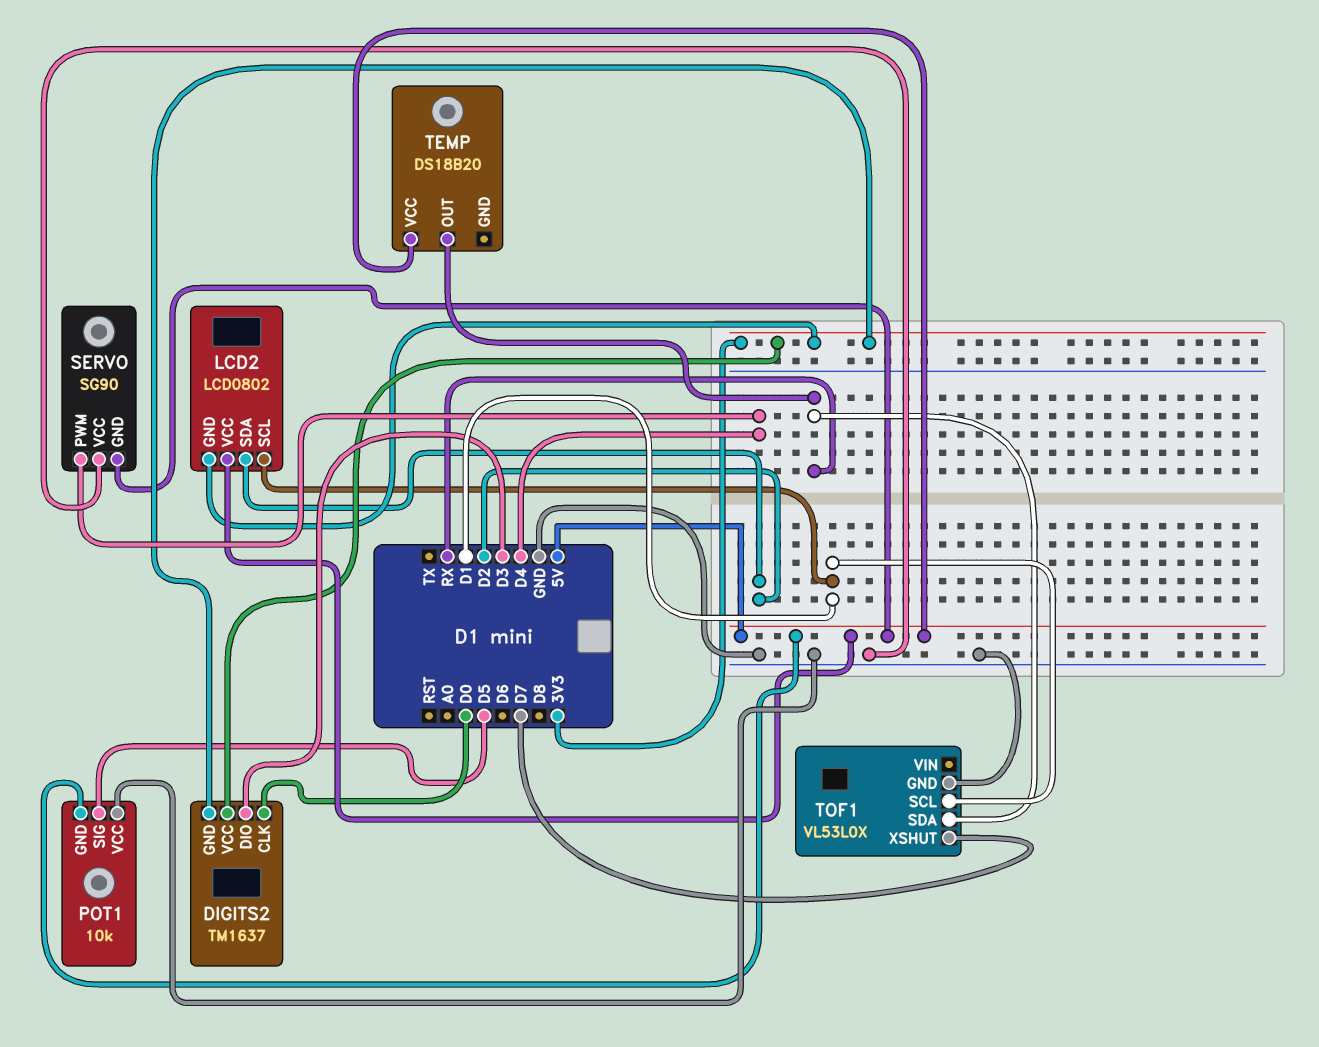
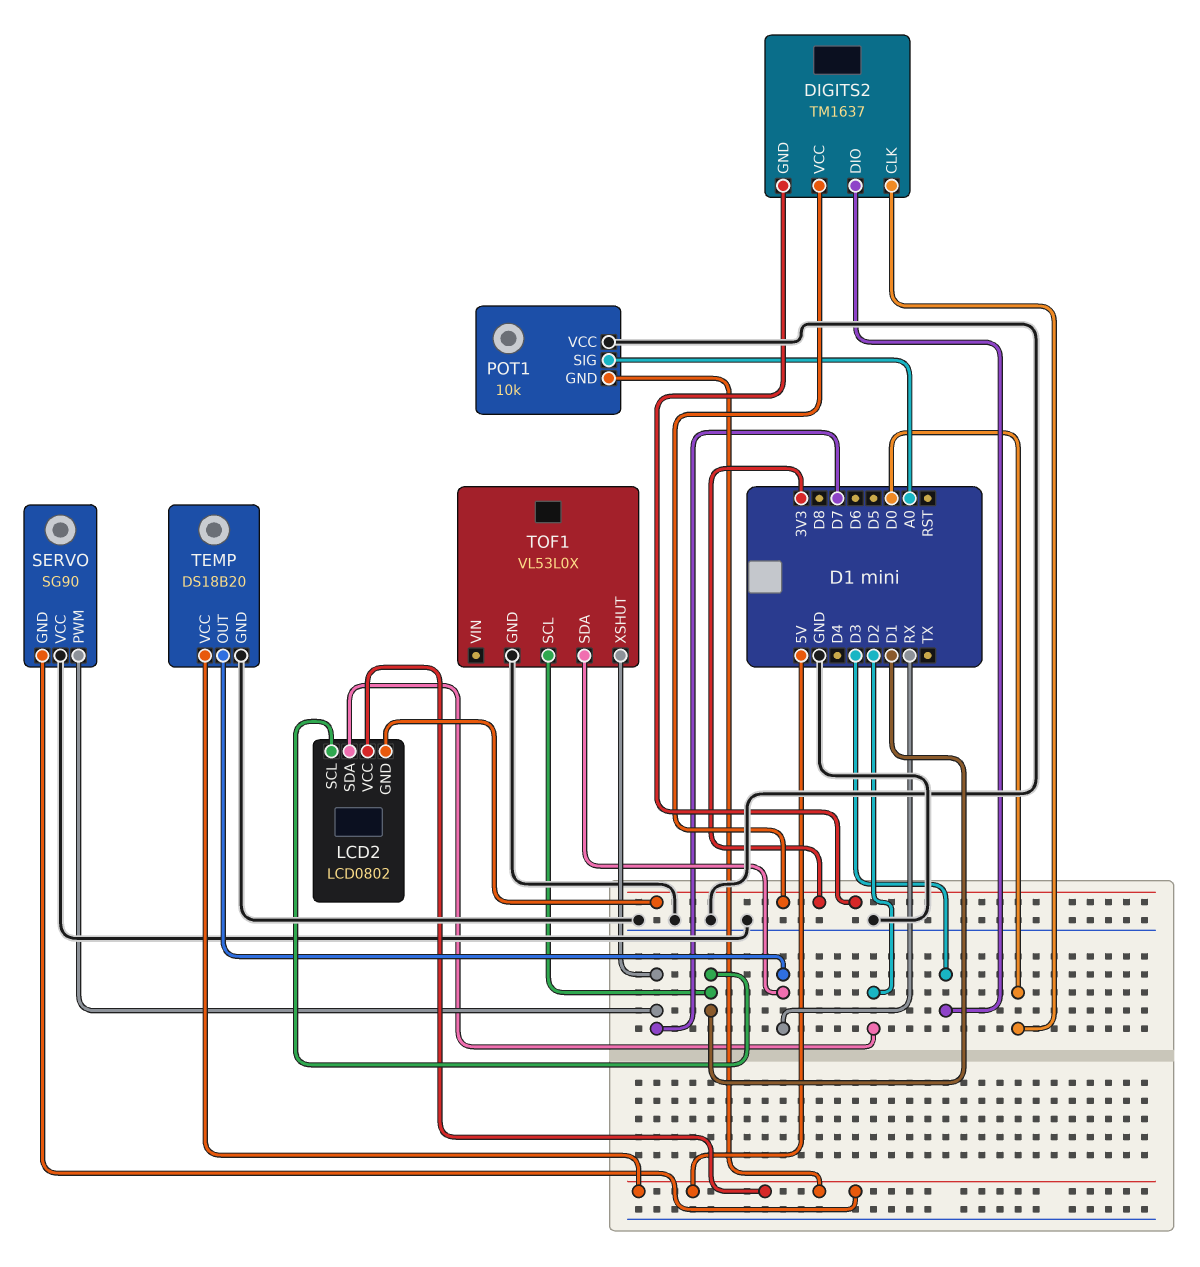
POT1 pin SIG: D5 -> A0
SERVO pin PWM: D4 -> D7
TEMP pin GND: none -> GND

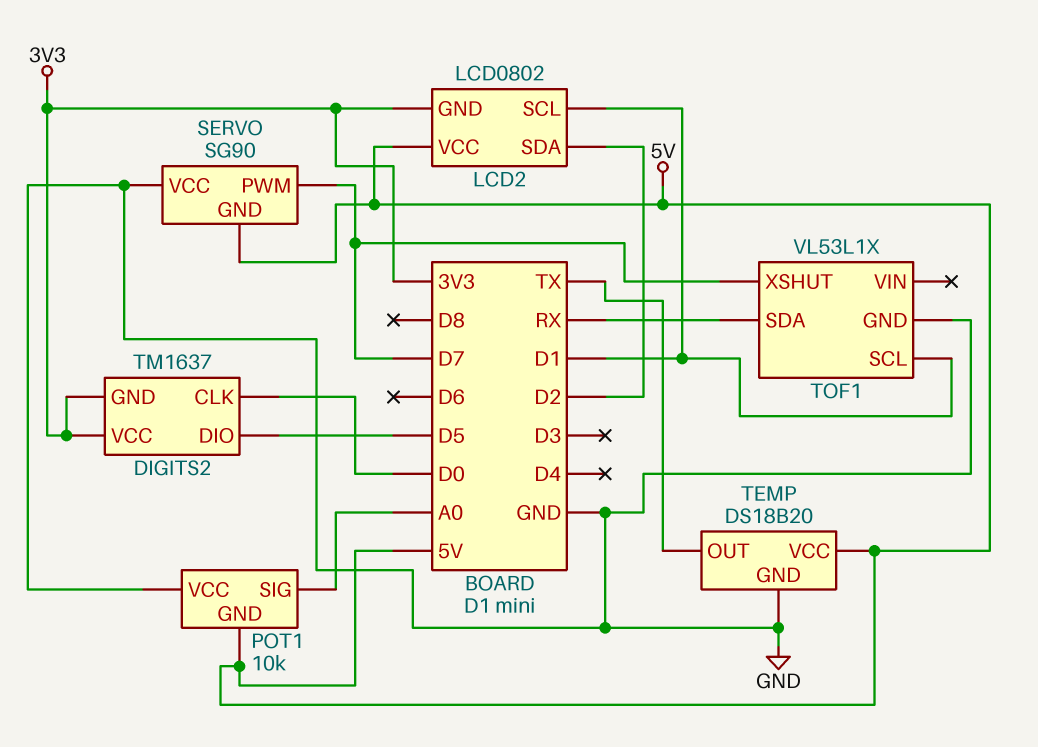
DIGITS2 pin DIO: D3 -> D5
TEMP pin OUT: RX -> TX
TOF1: VL53L0X -> VL53L1X

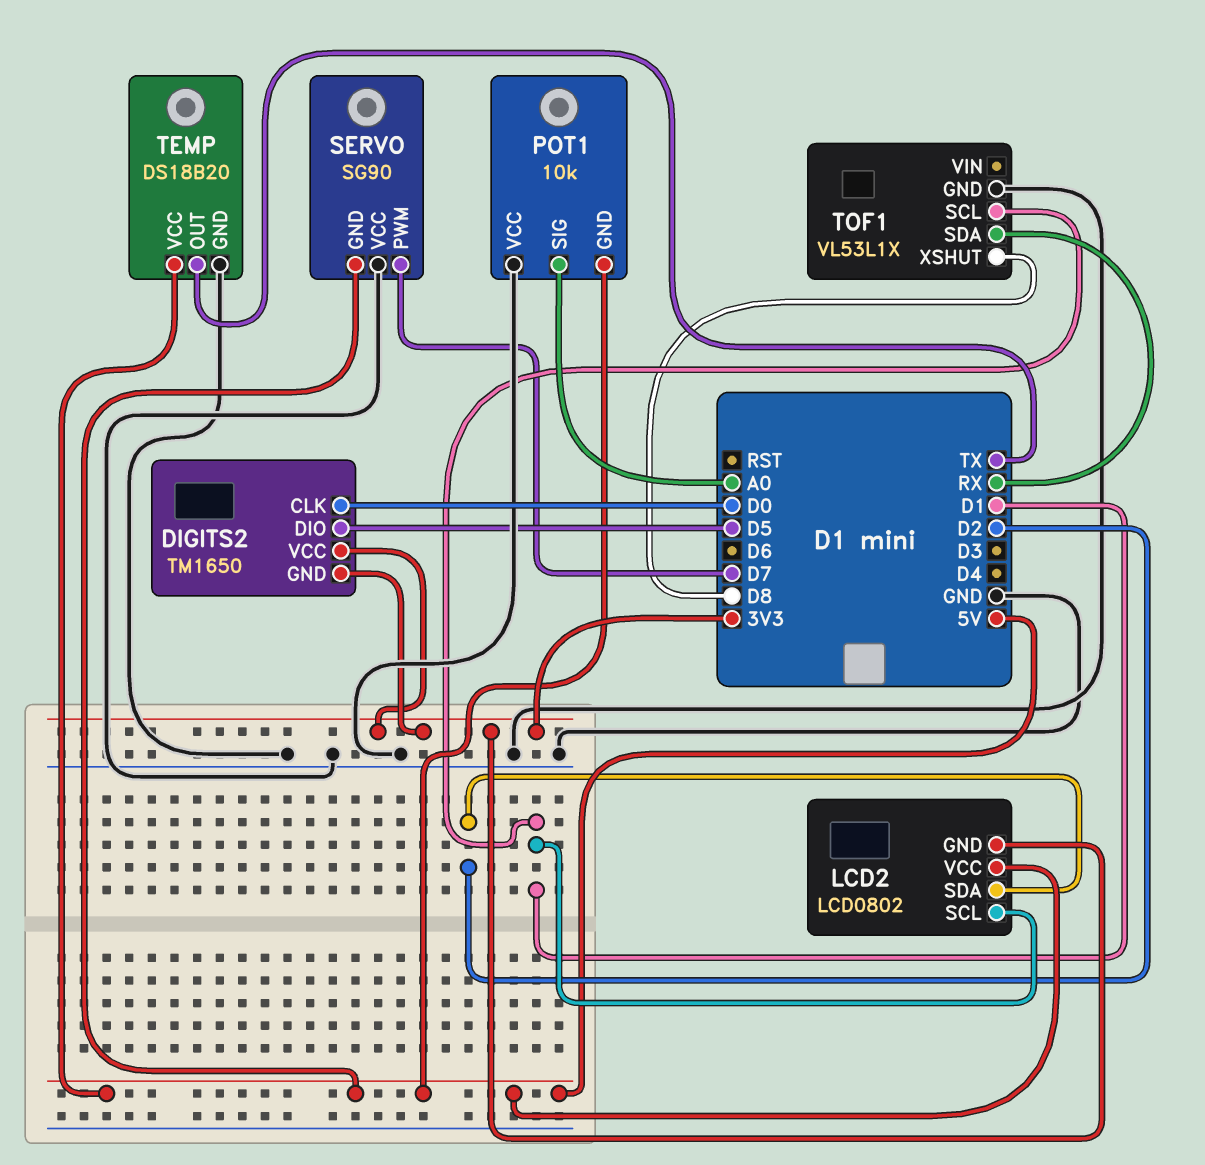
DIGITS2: TM1637 -> TM1650
TOF1 pin XSHUT: D7 -> D8

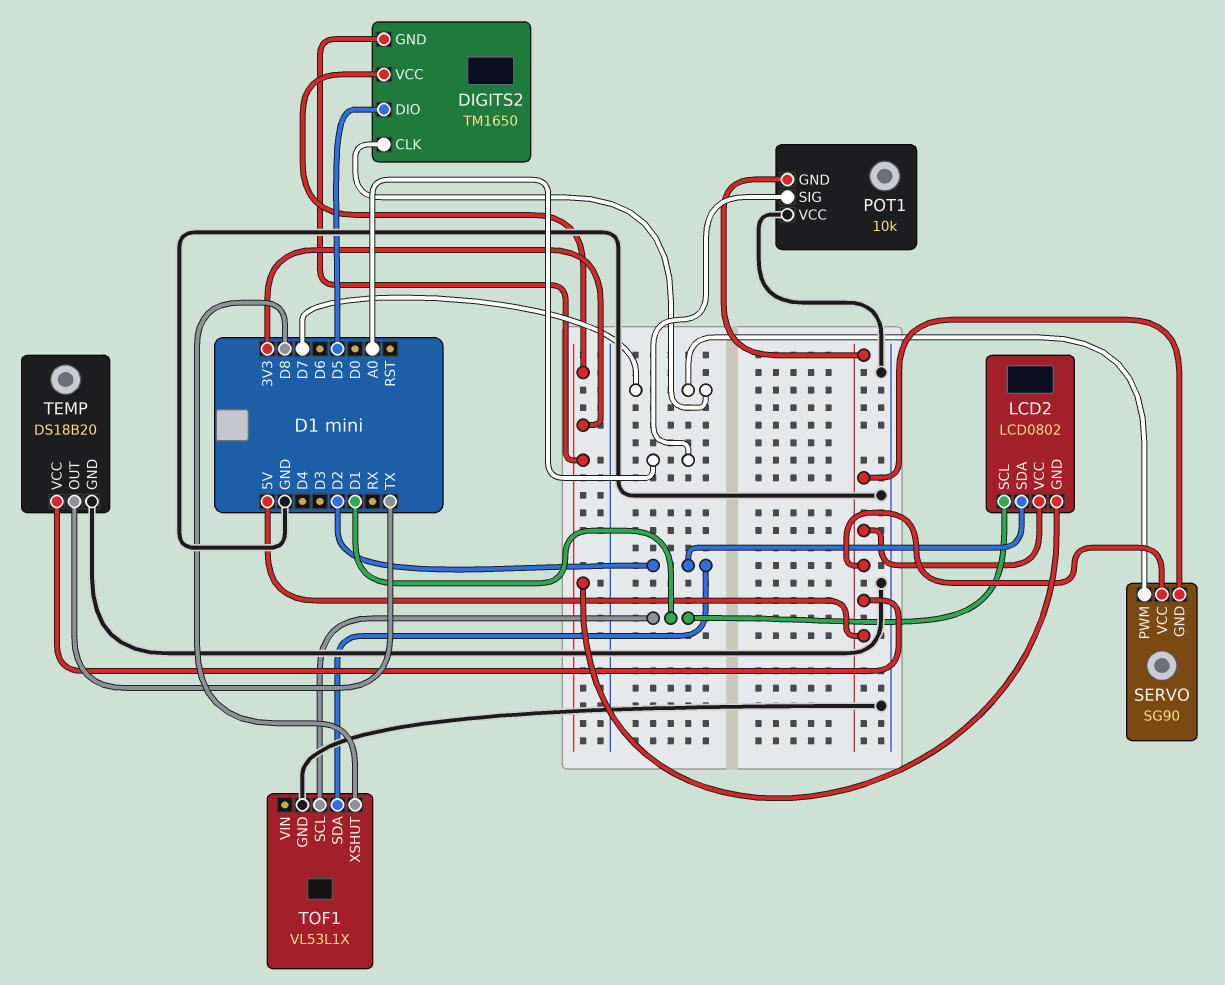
DIGITS2 pin CLK: D0 -> D7
SERVO pin VCC: GND -> 5V
TOF1 pin SDA: RX -> D2

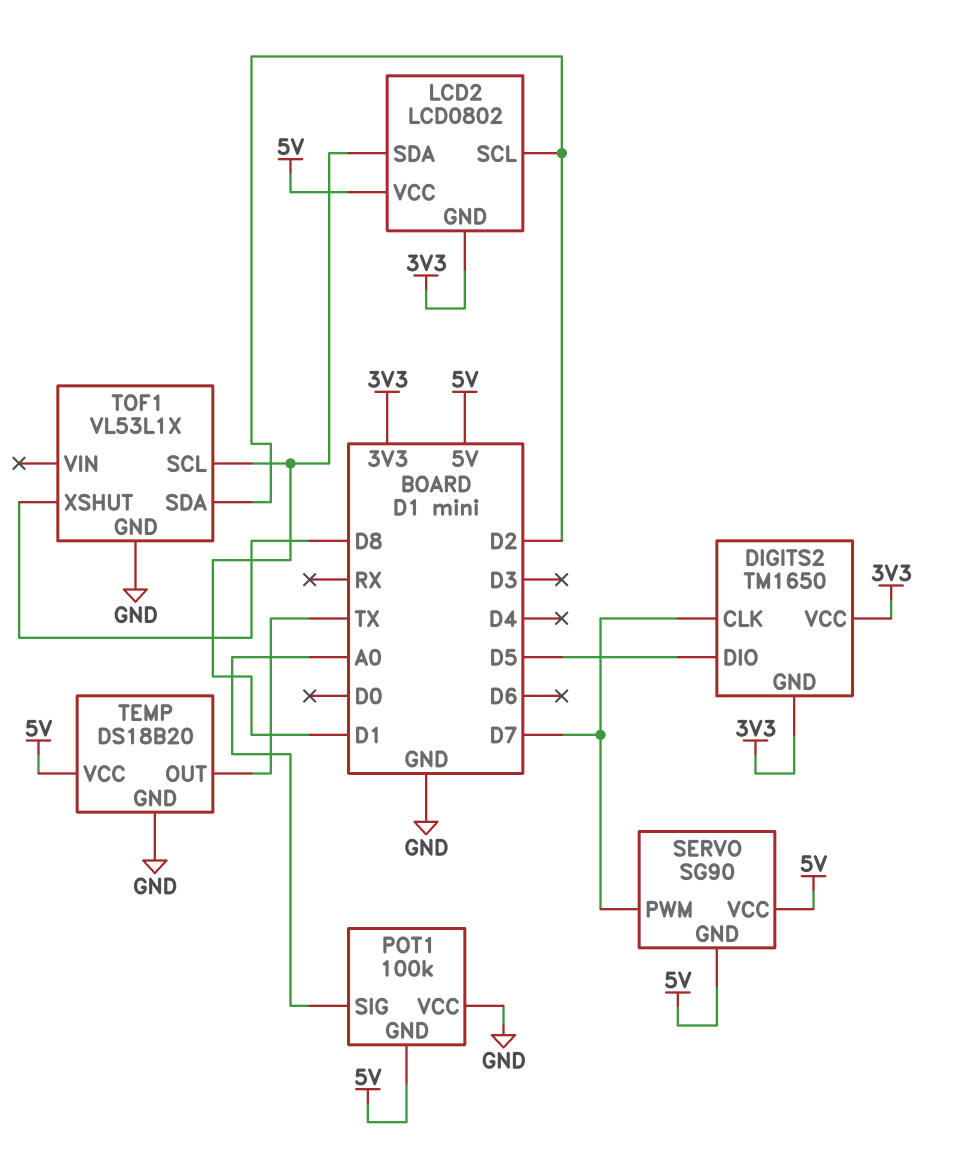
LCD2 pin SCL: D1 -> D2
LCD2 pin SDA: D2 -> D1
POT1: 10k -> 100k

